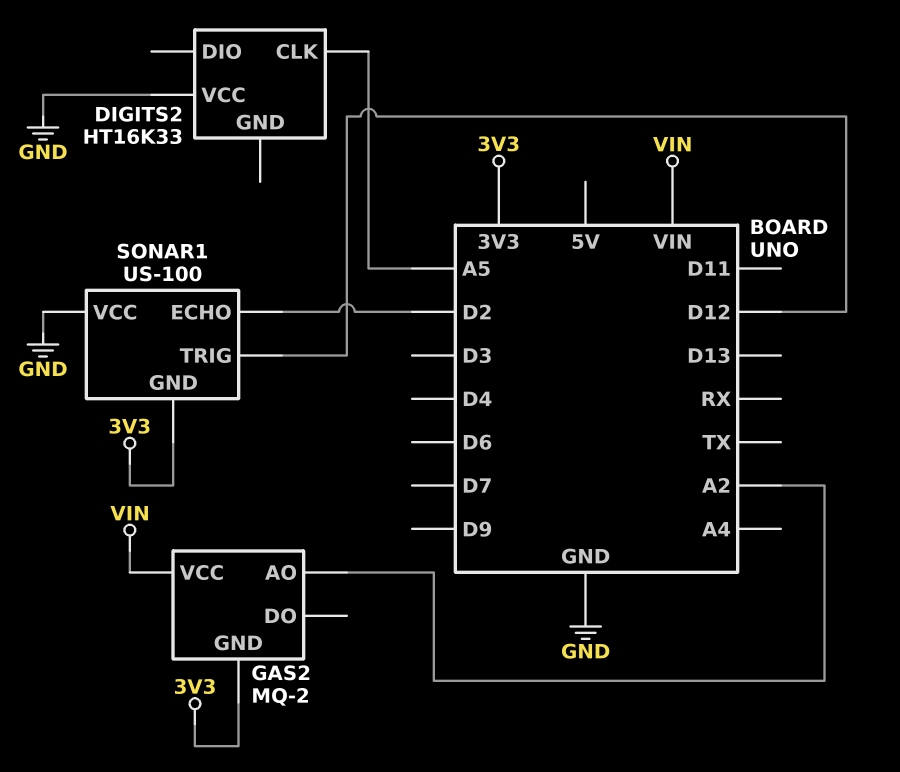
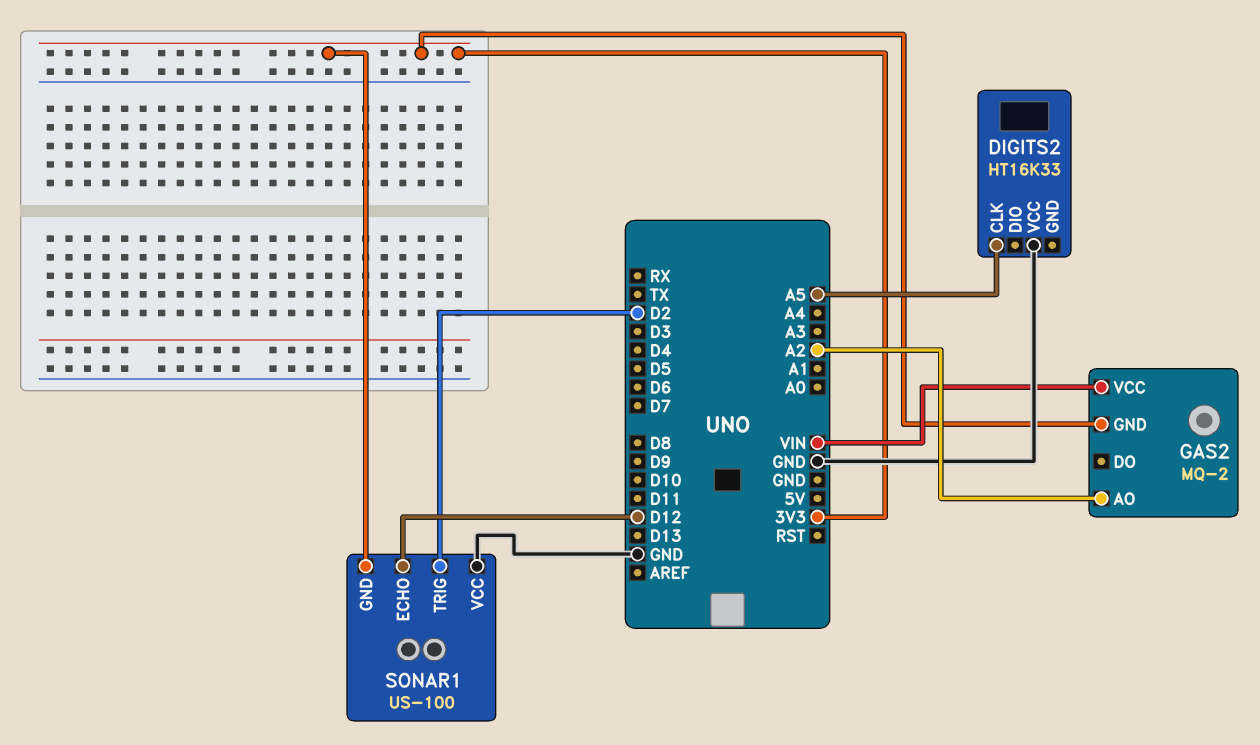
SONAR1 pin ECHO: D2 -> D12
SONAR1 pin TRIG: D12 -> D2

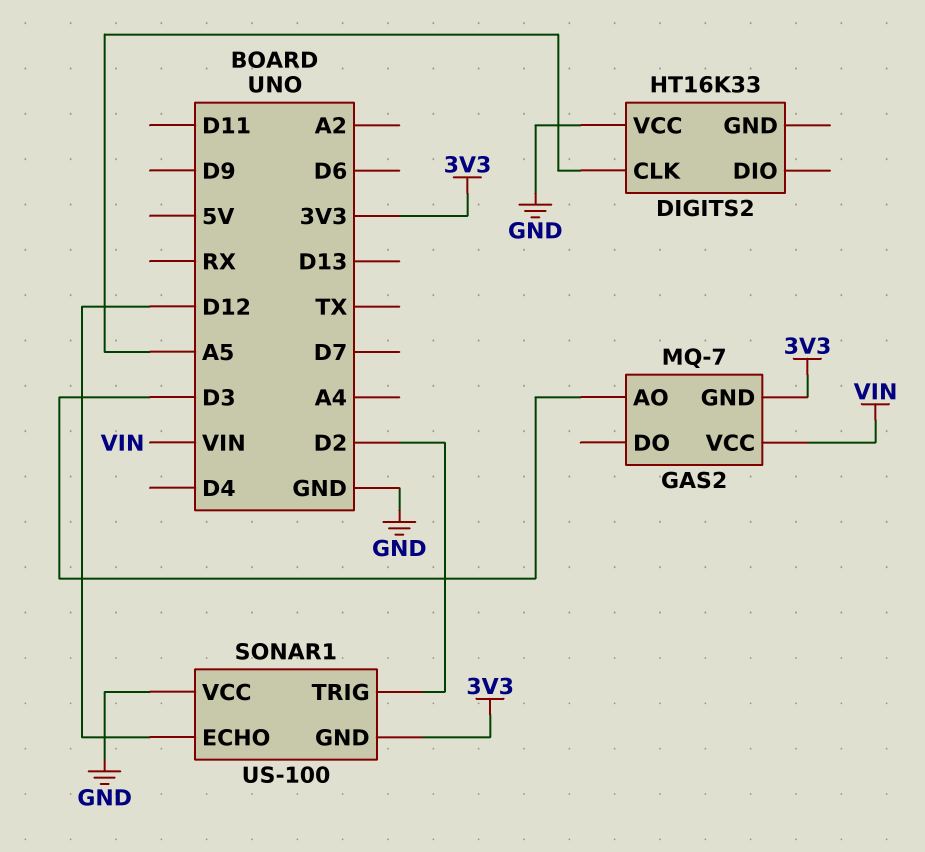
GAS2: MQ-2 -> MQ-7
GAS2 pin AO: A2 -> D3

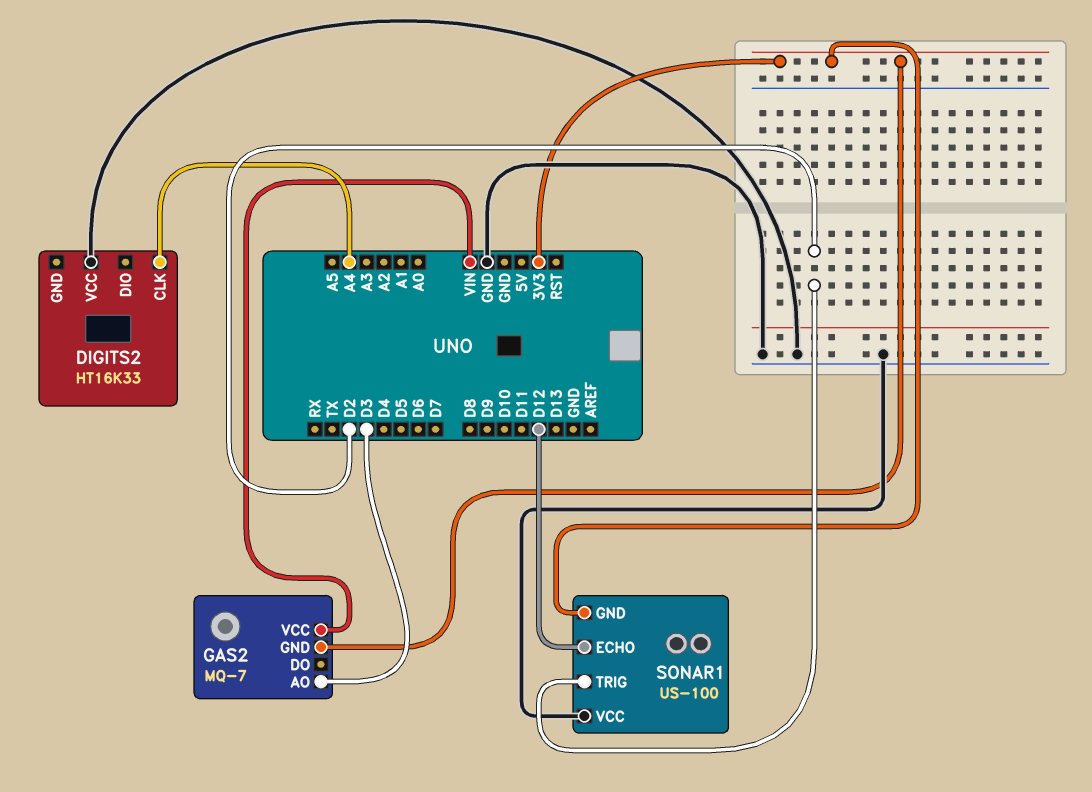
DIGITS2 pin CLK: A5 -> A4

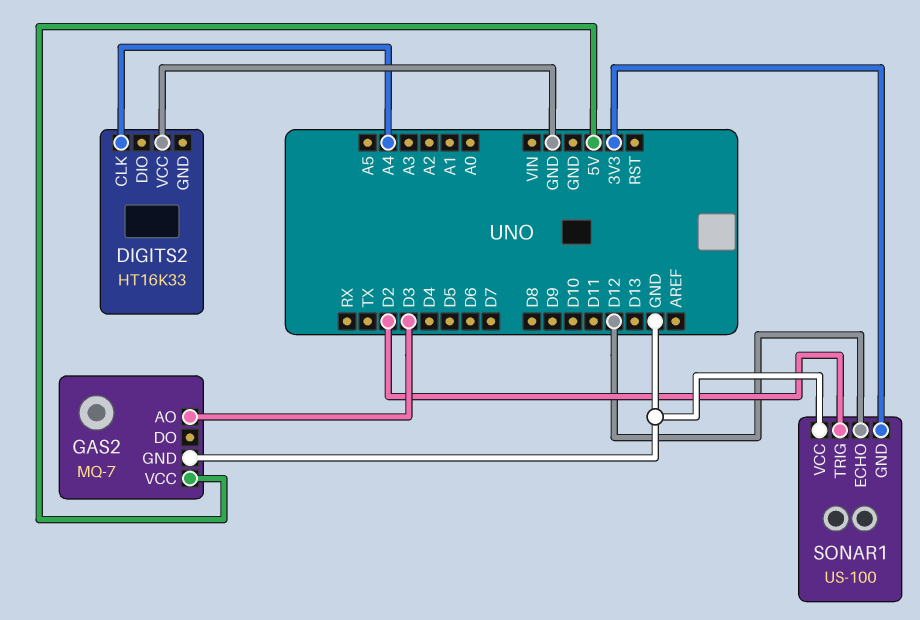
GAS2 pin GND: 3V3 -> GND
GAS2 pin VCC: VIN -> 5V

